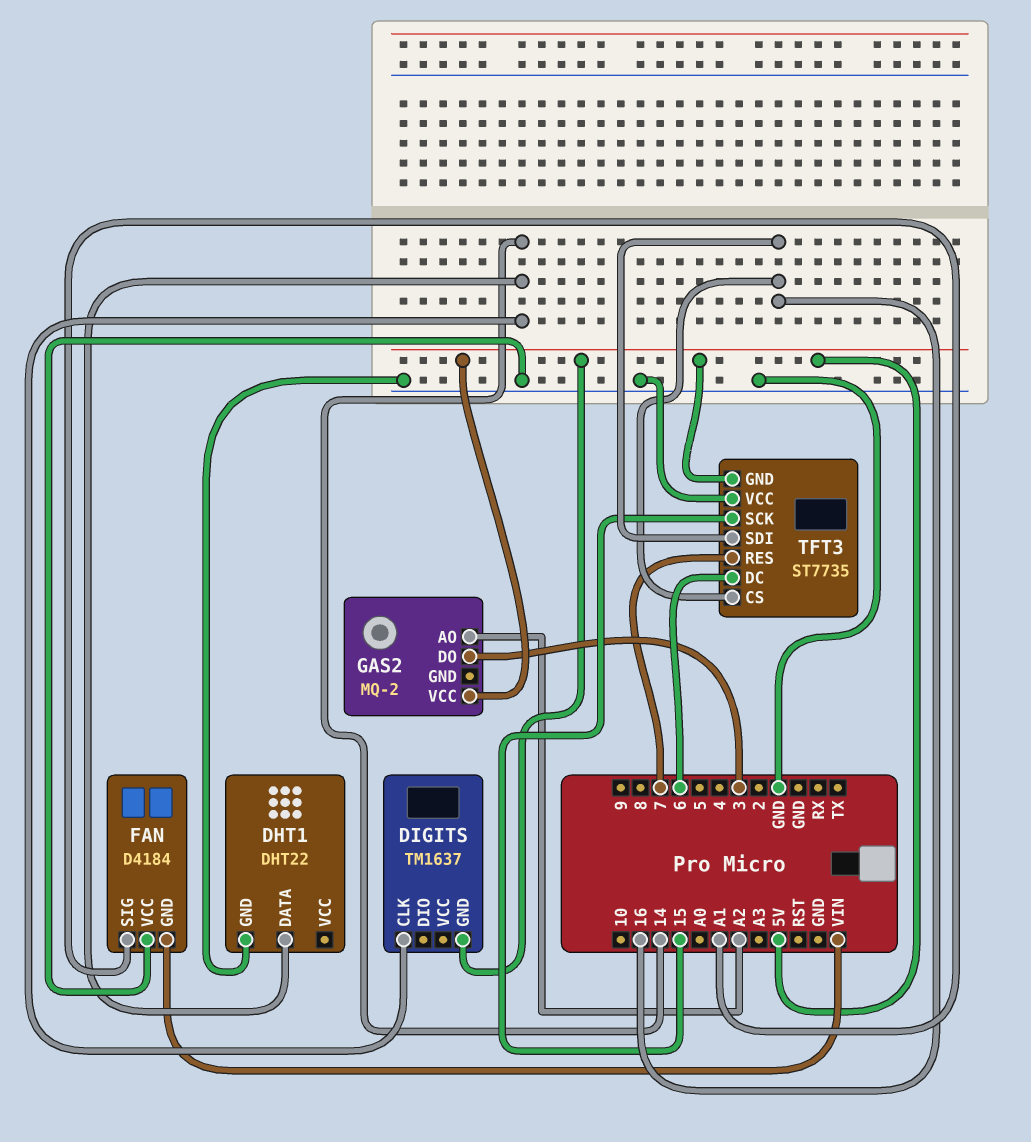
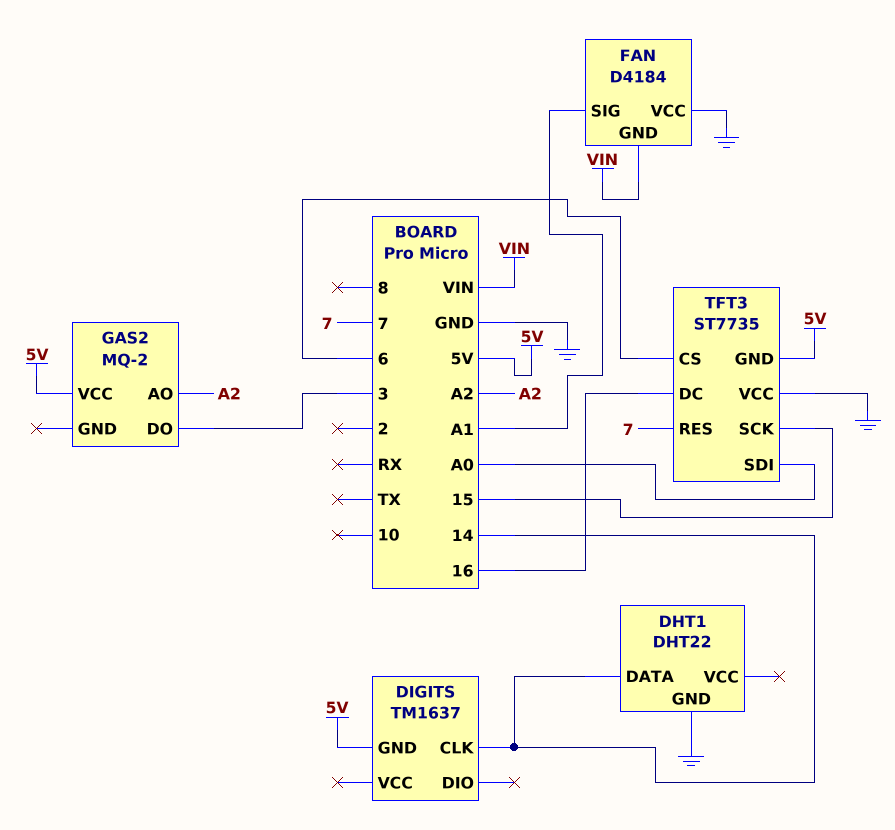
TFT3 pin CS: 16 -> 6
TFT3 pin DC: 6 -> 16
TFT3 pin SDI: 16 -> A0

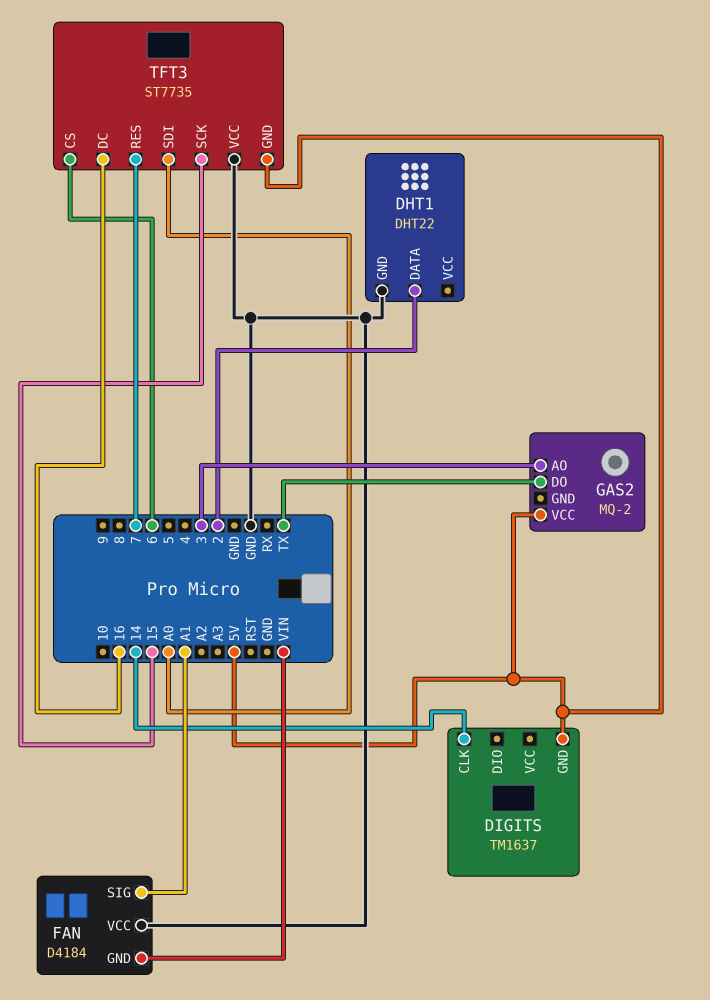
DHT1 pin DATA: 14 -> 2
GAS2 pin AO: A2 -> 3
GAS2 pin DO: 3 -> TX

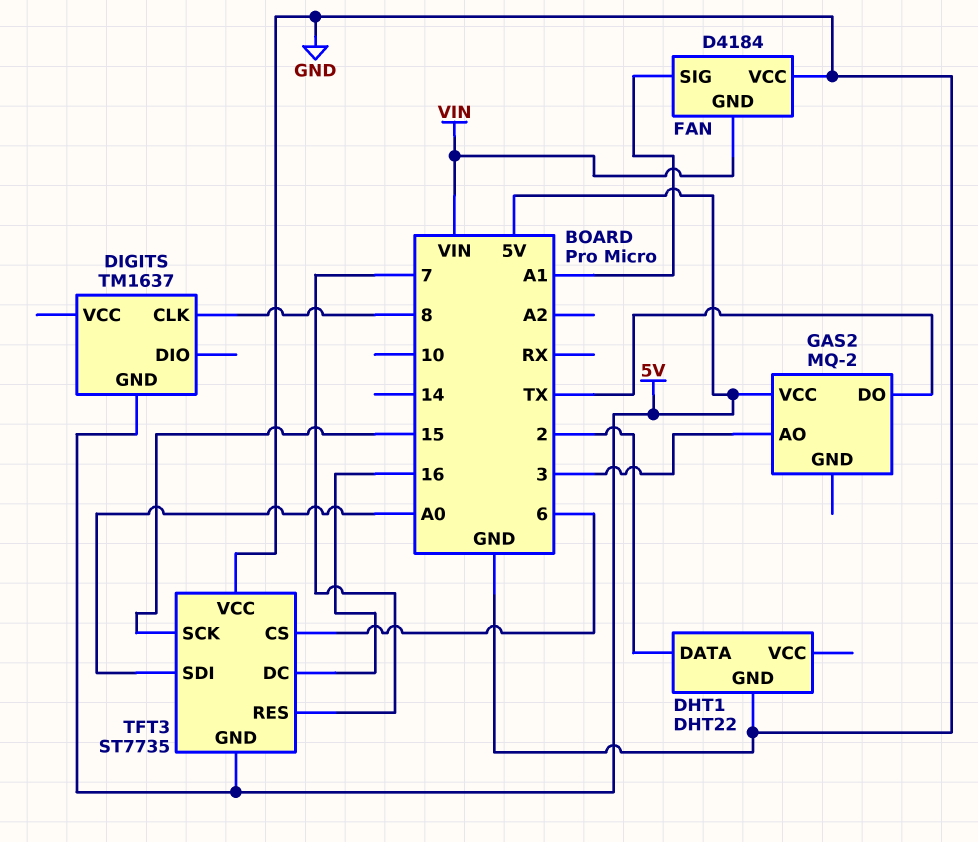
DIGITS pin CLK: 14 -> 8

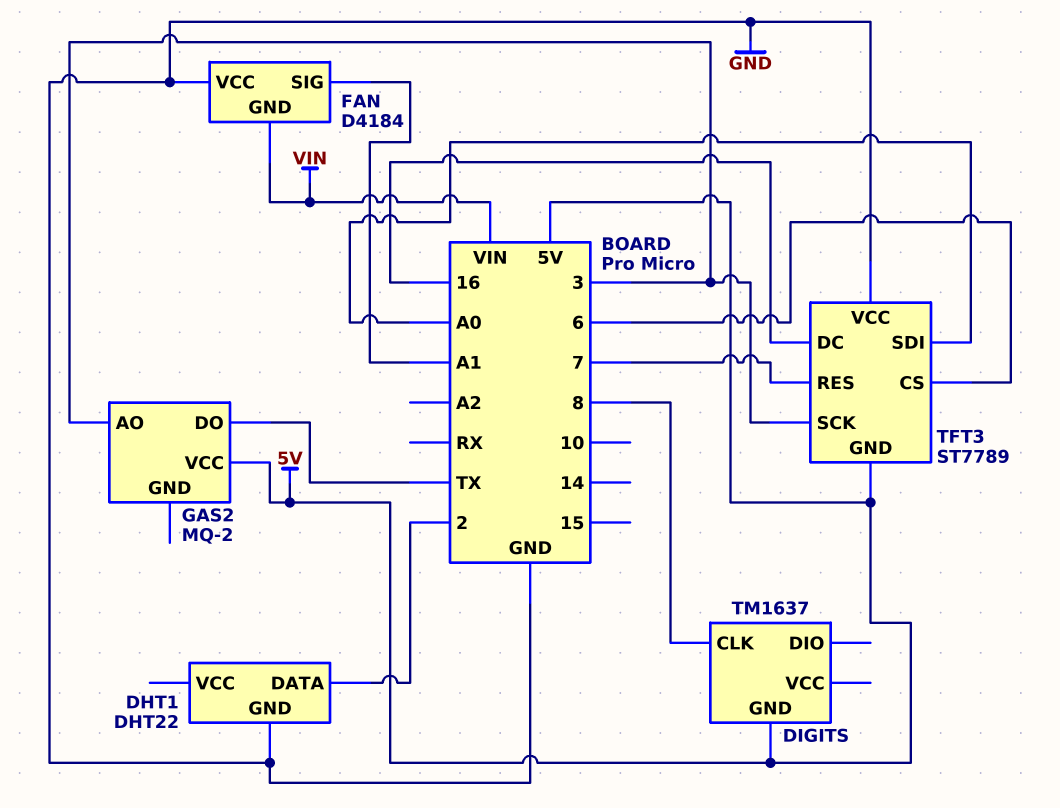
TFT3: ST7735 -> ST7789
TFT3 pin SCK: 15 -> 3

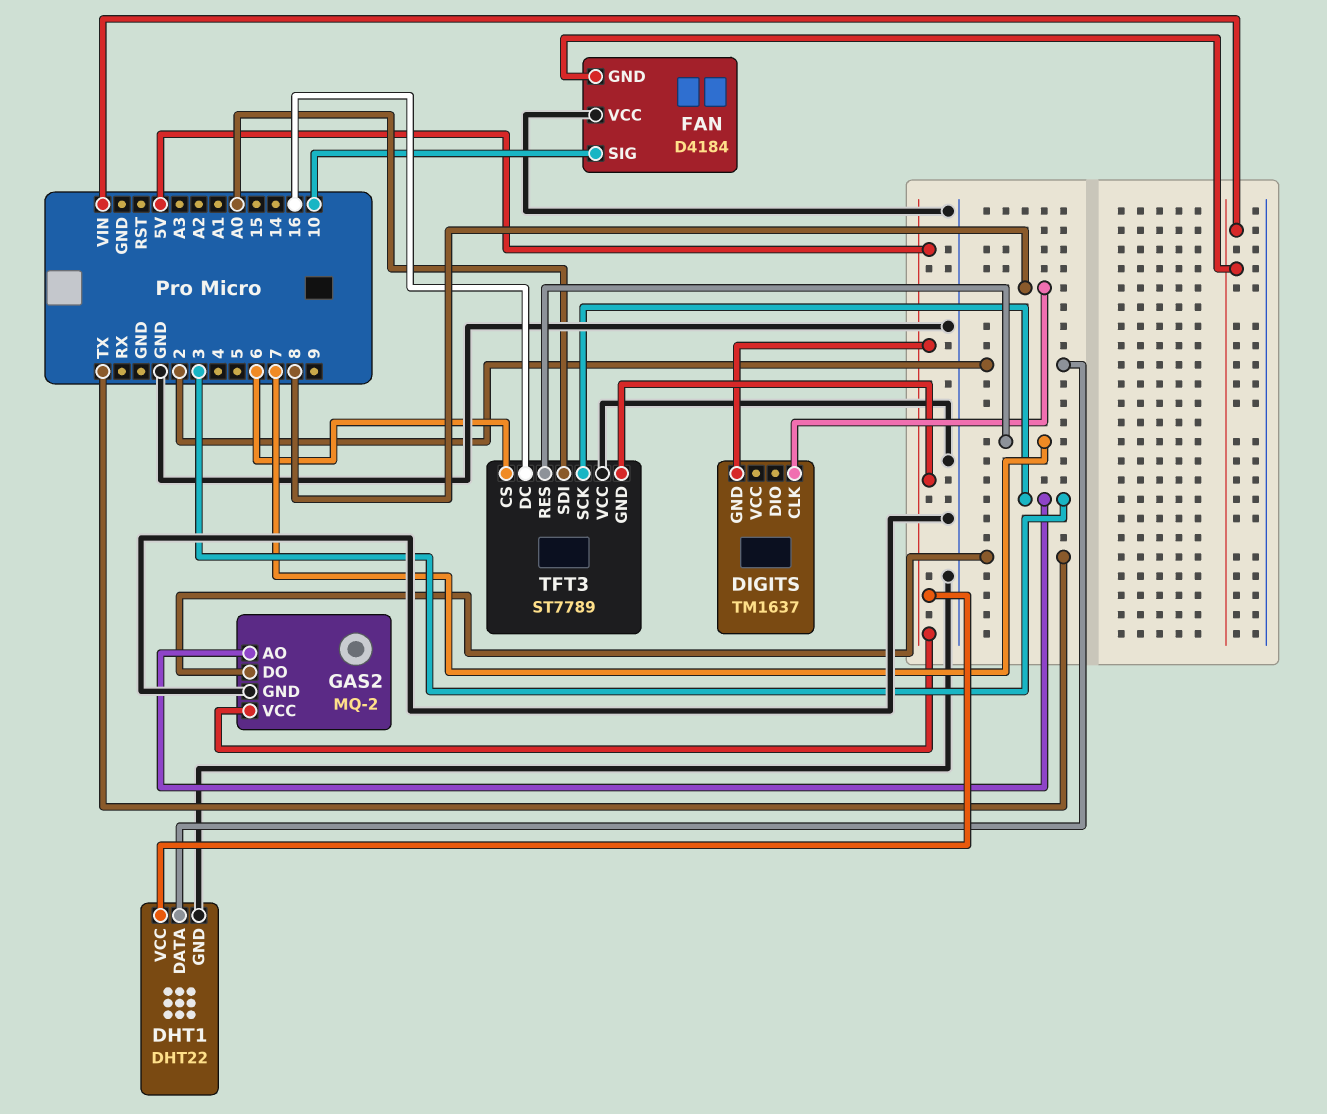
DHT1 pin VCC: none -> 5V
FAN pin SIG: A1 -> 10
GAS2 pin GND: none -> GND

